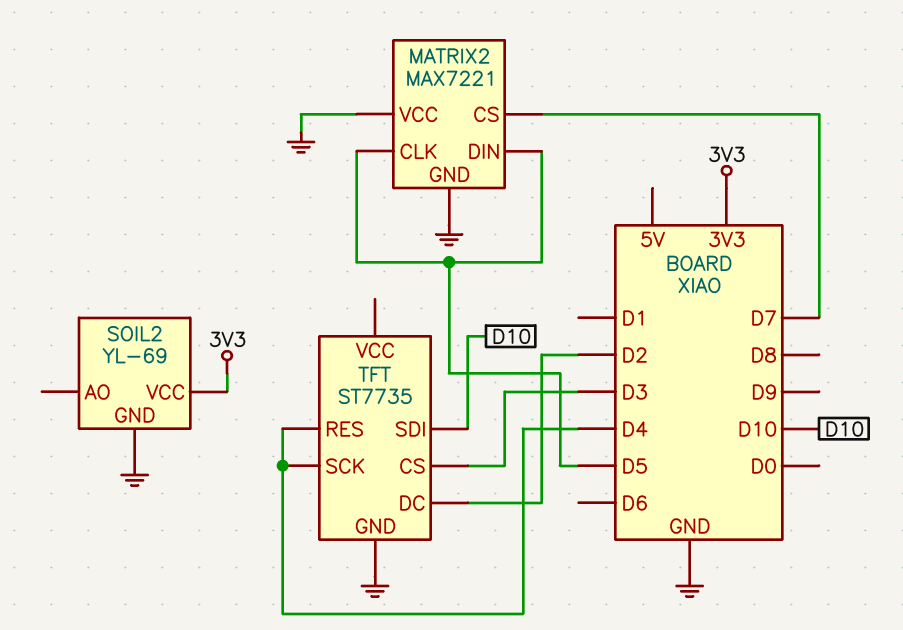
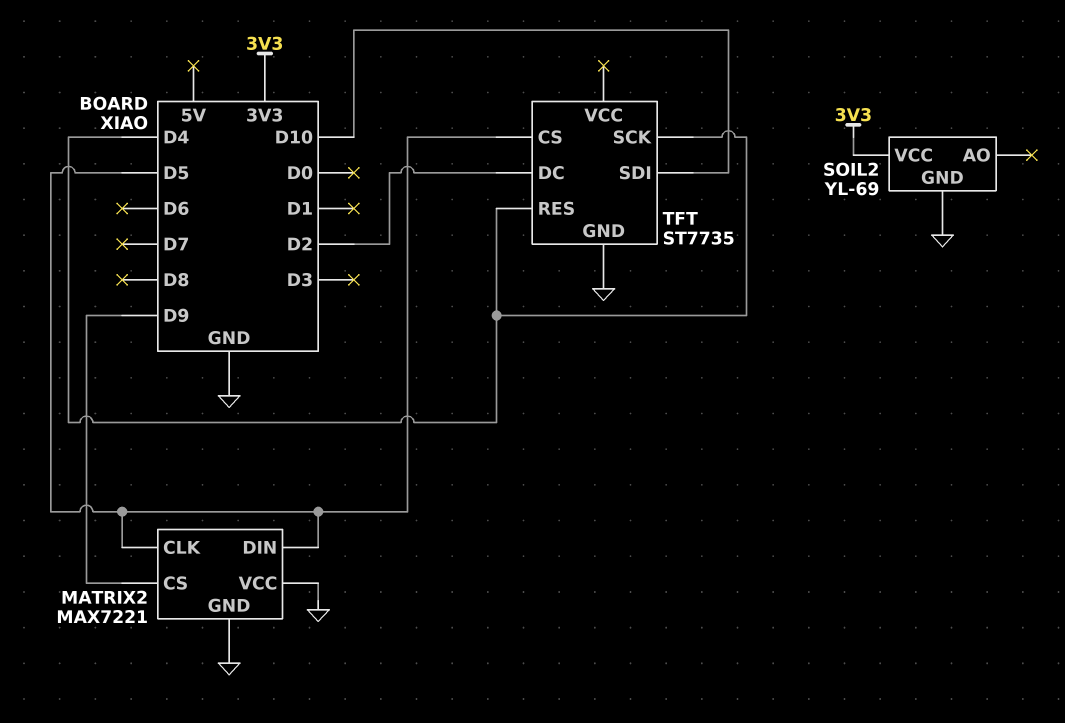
MATRIX2 pin CS: D7 -> D9
TFT pin CS: D3 -> D5

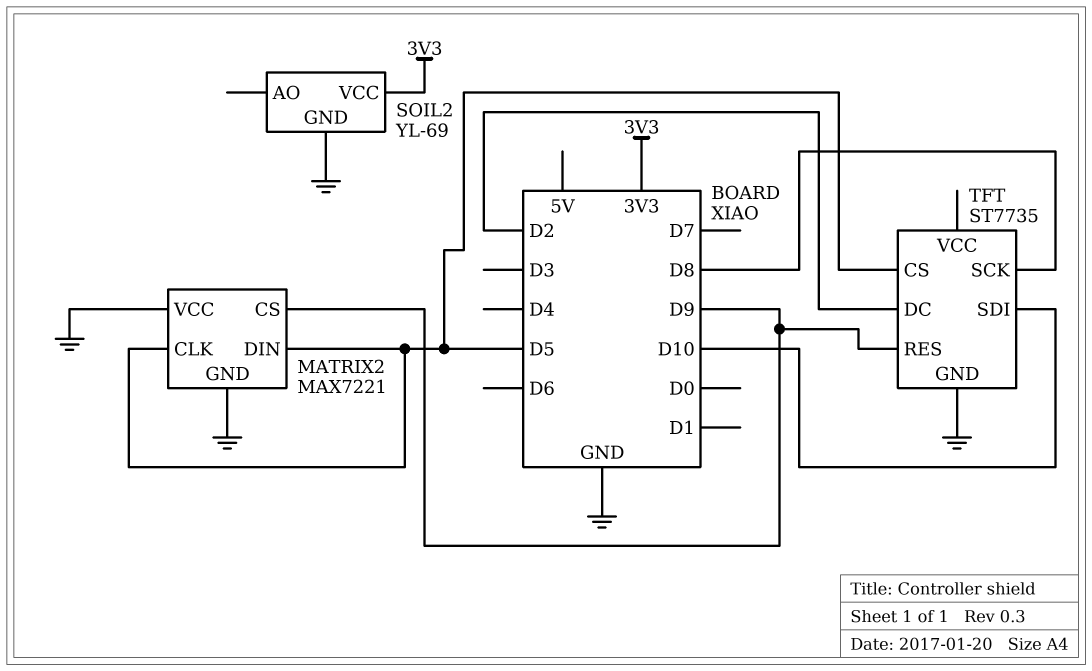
TFT pin RES: D4 -> D9
TFT pin SCK: D4 -> D8

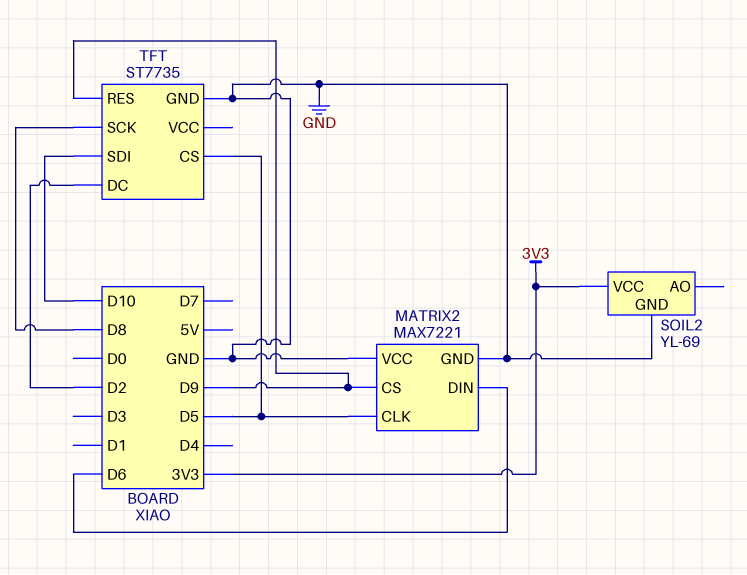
MATRIX2 pin DIN: D5 -> D6

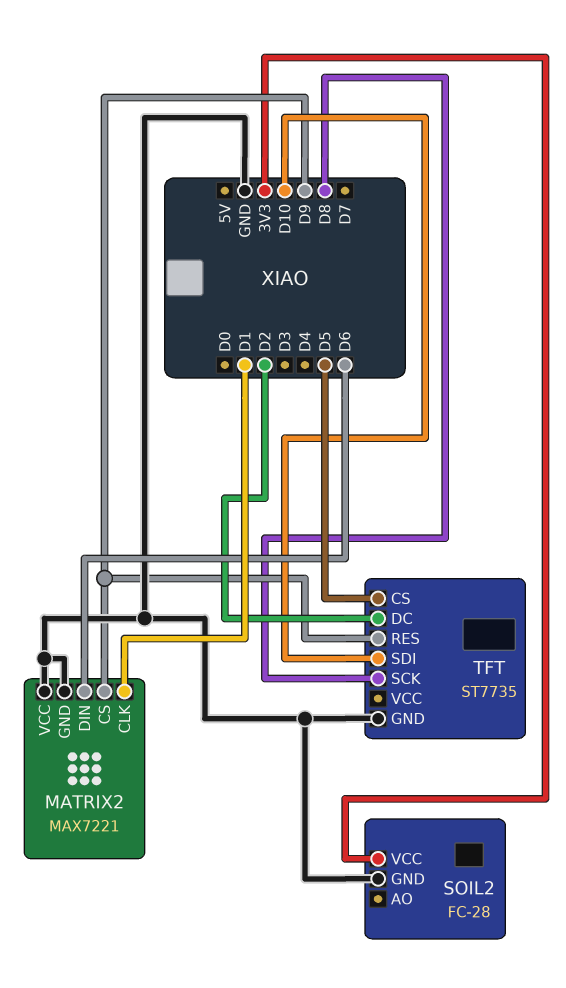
MATRIX2 pin CLK: D5 -> D1
SOIL2: YL-69 -> FC-28

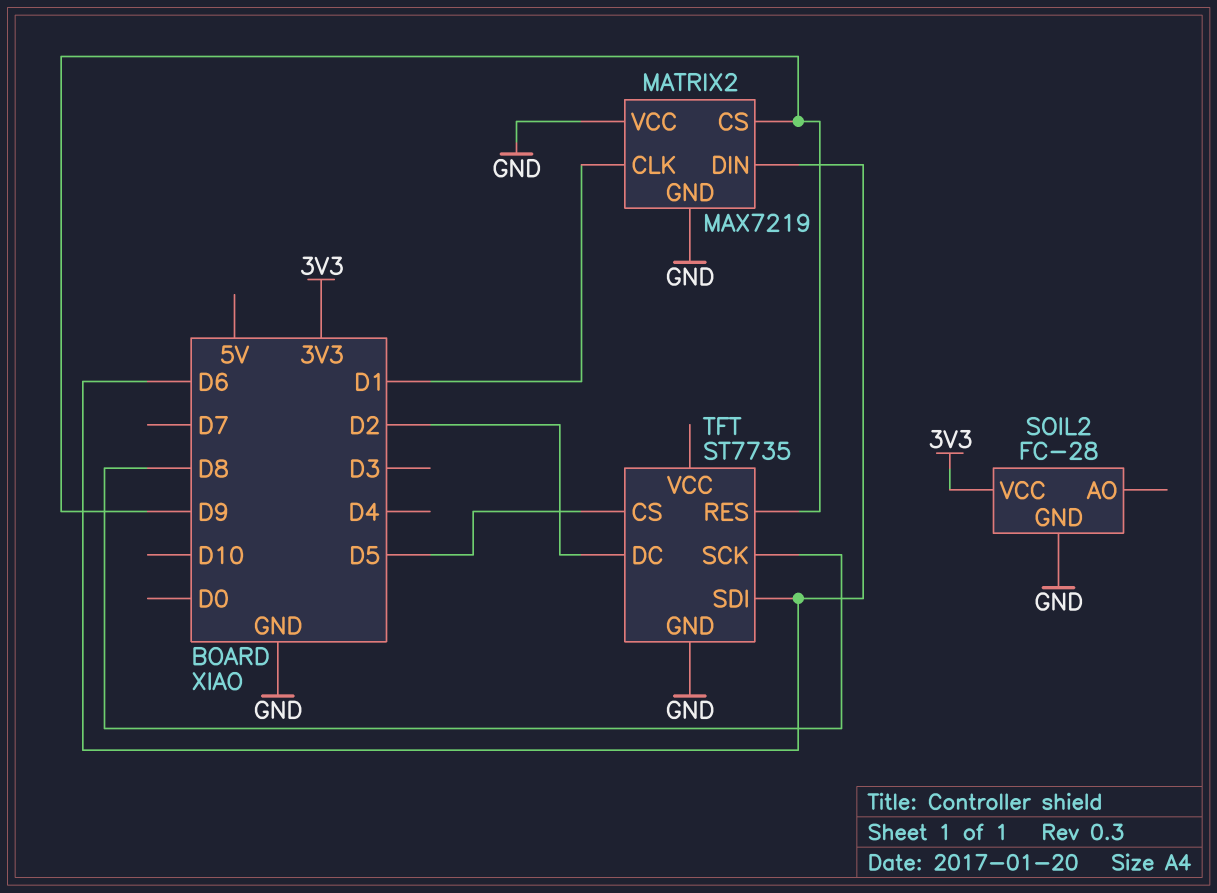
MATRIX2: MAX7221 -> MAX7219
TFT pin SDI: D10 -> D6

